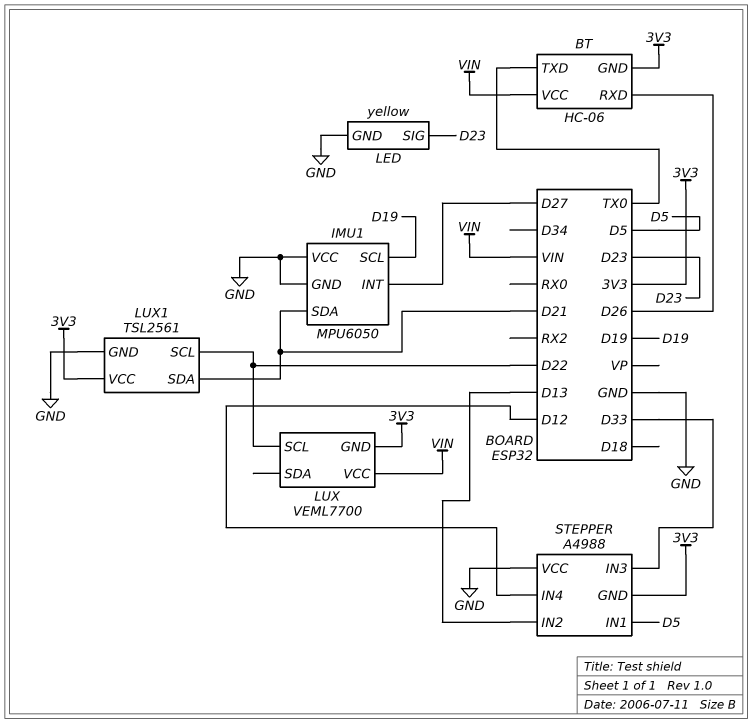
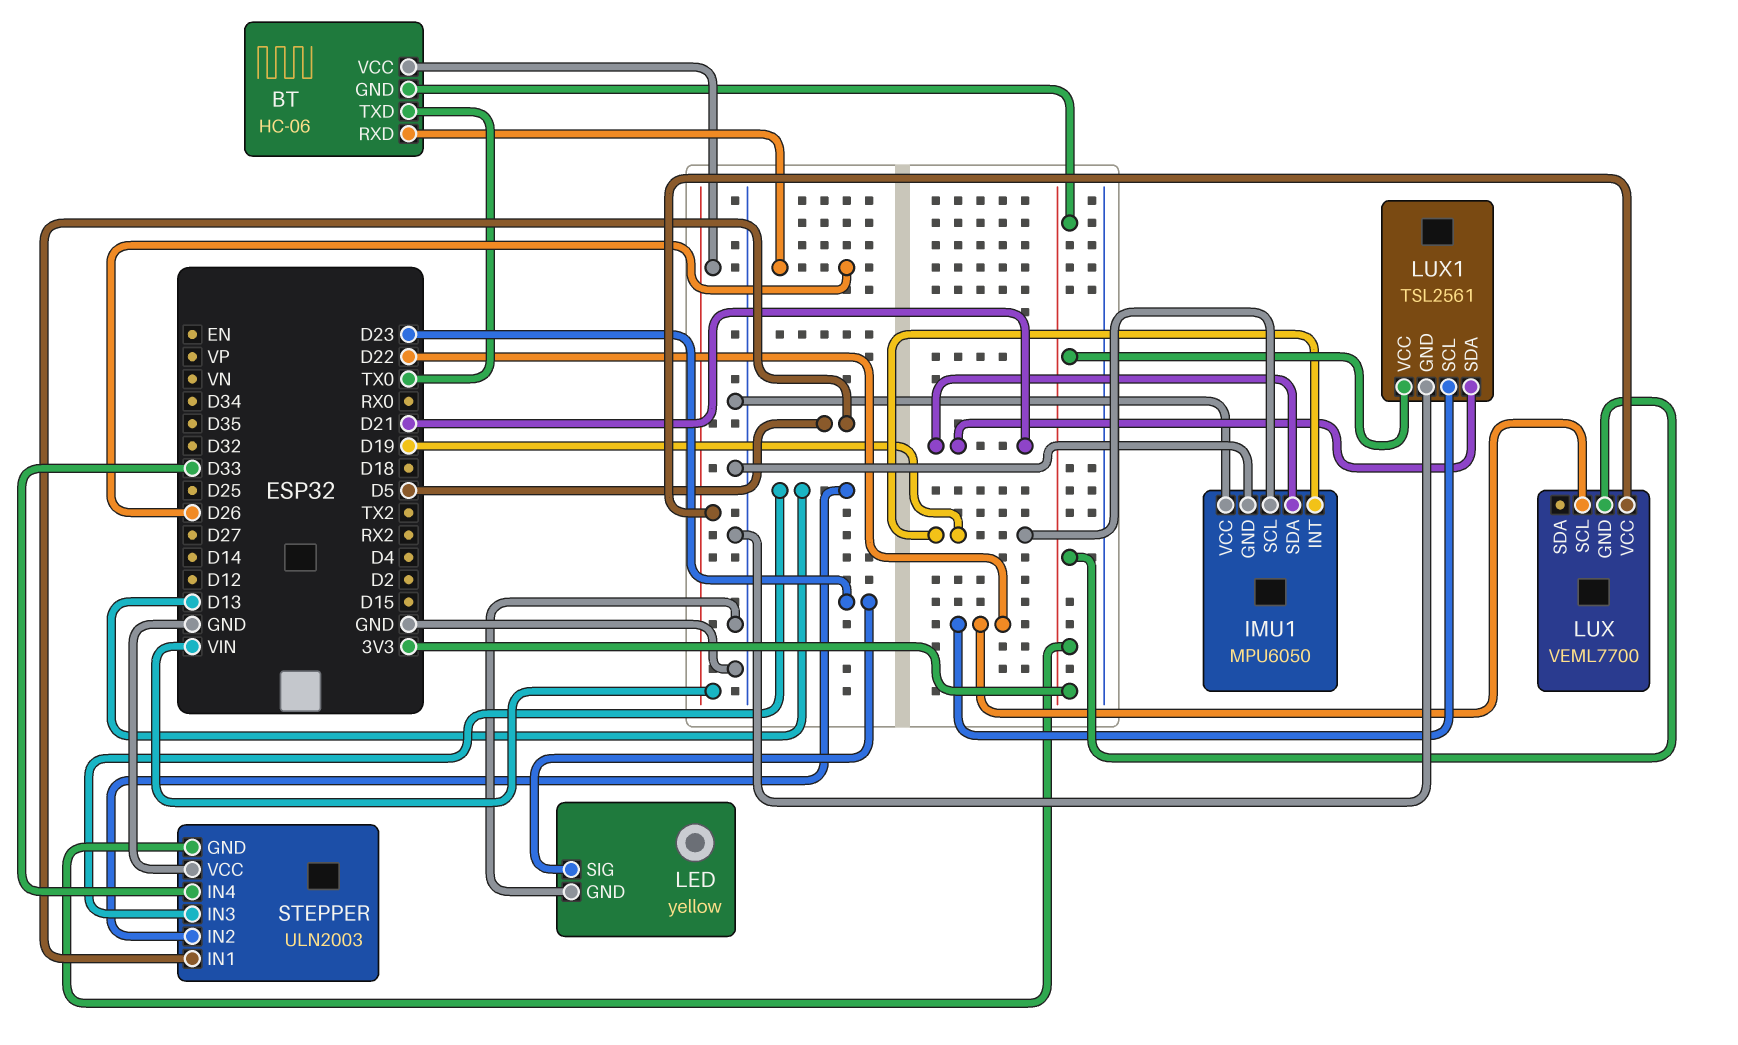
IMU1 pin INT: D27 -> D19
STEPPER: A4988 -> ULN2003
STEPPER pin IN3: D33 -> D13
STEPPER pin IN4: D12 -> D33

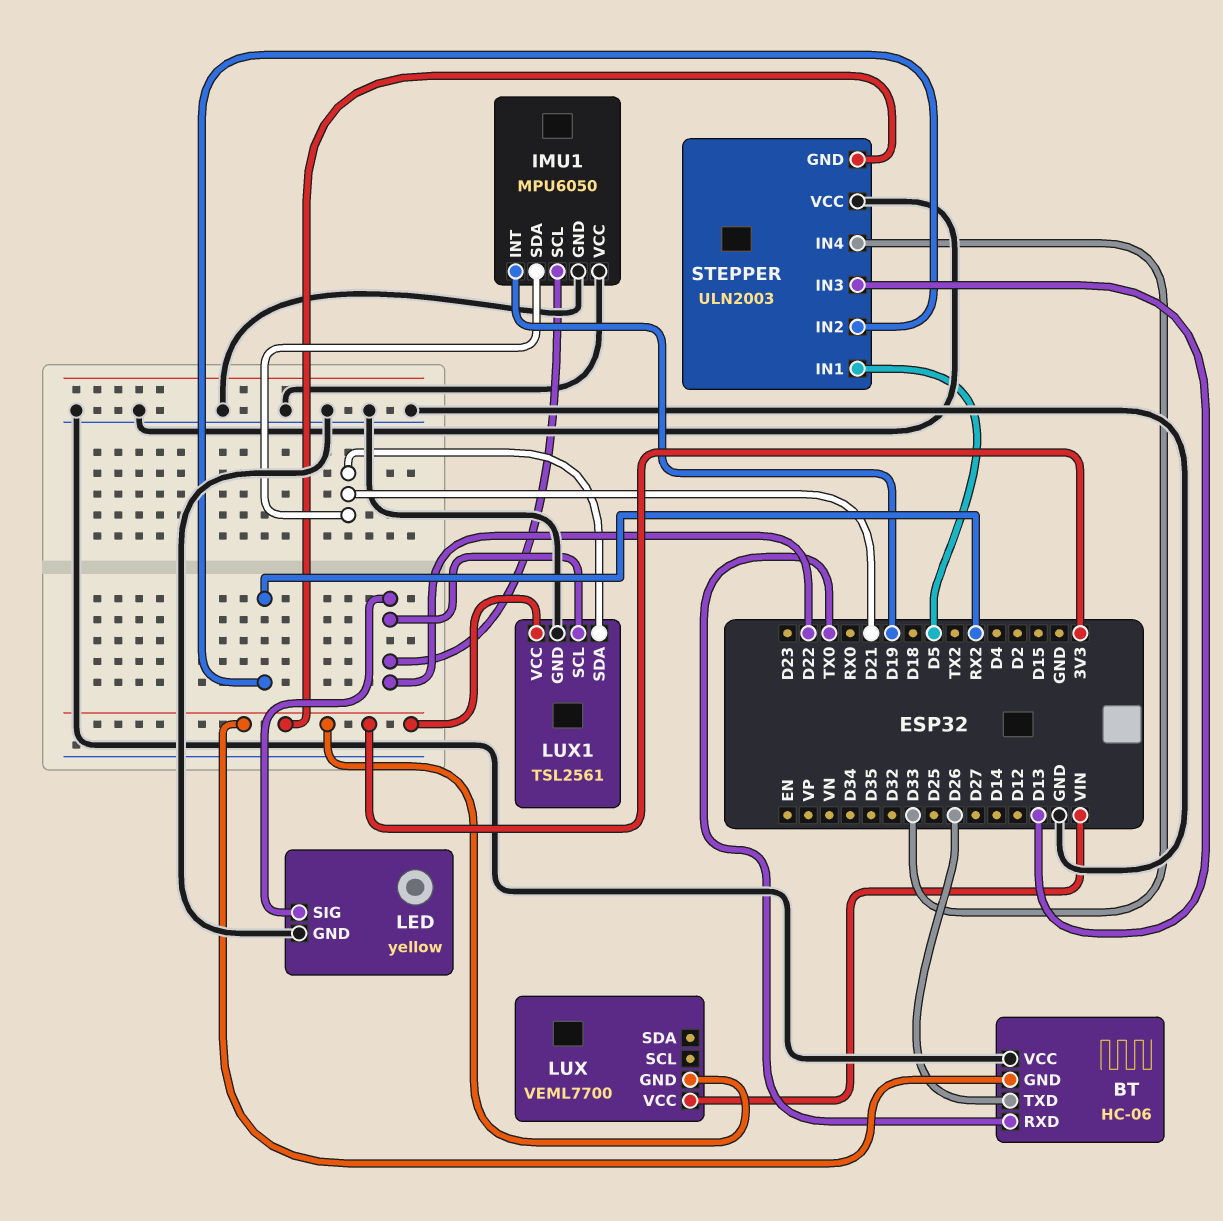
BT pin RXD: D26 -> TX0
BT pin TXD: TX0 -> D26
BT pin VCC: VIN -> GND
IMU1 pin SCL: D19 -> D22
LED pin SIG: D23 -> D22
LUX pin SCL: D22 -> none
STEPPER pin IN2: D13 -> RX2

